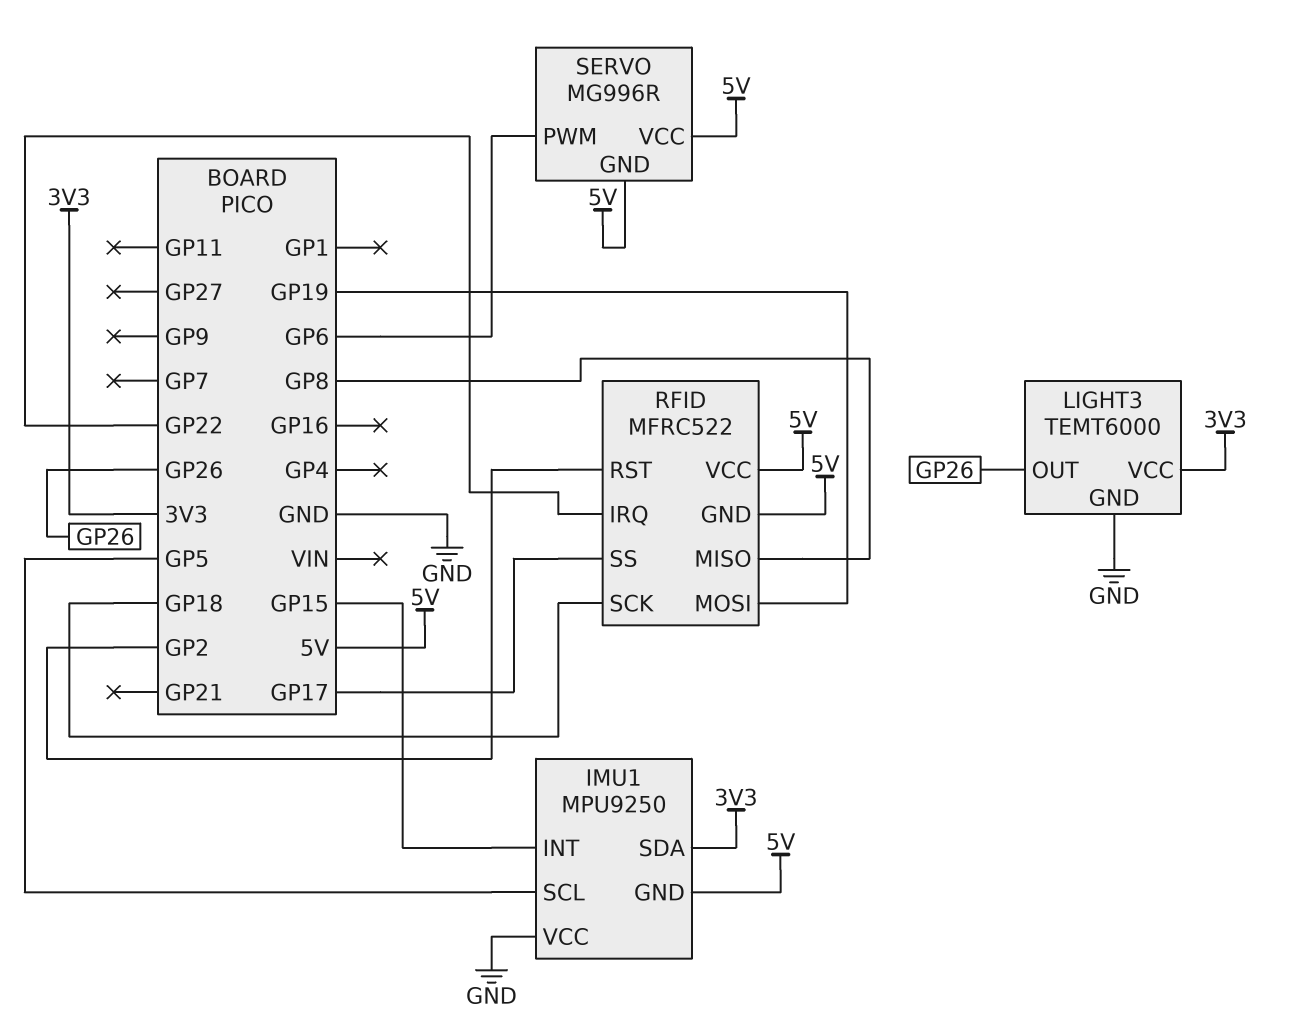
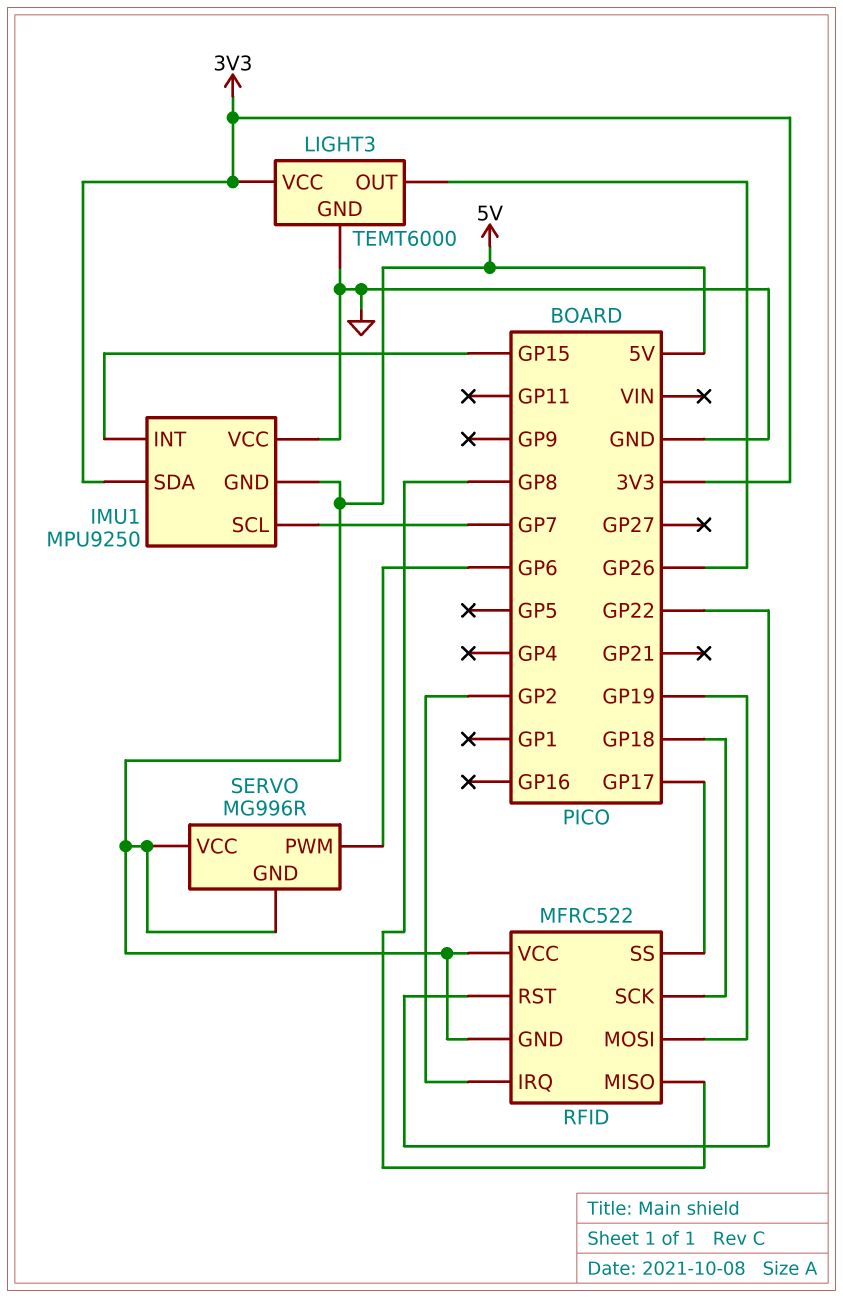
IMU1 pin SCL: GP5 -> GP7
RFID pin IRQ: GP22 -> GP2
RFID pin RST: GP2 -> GP22

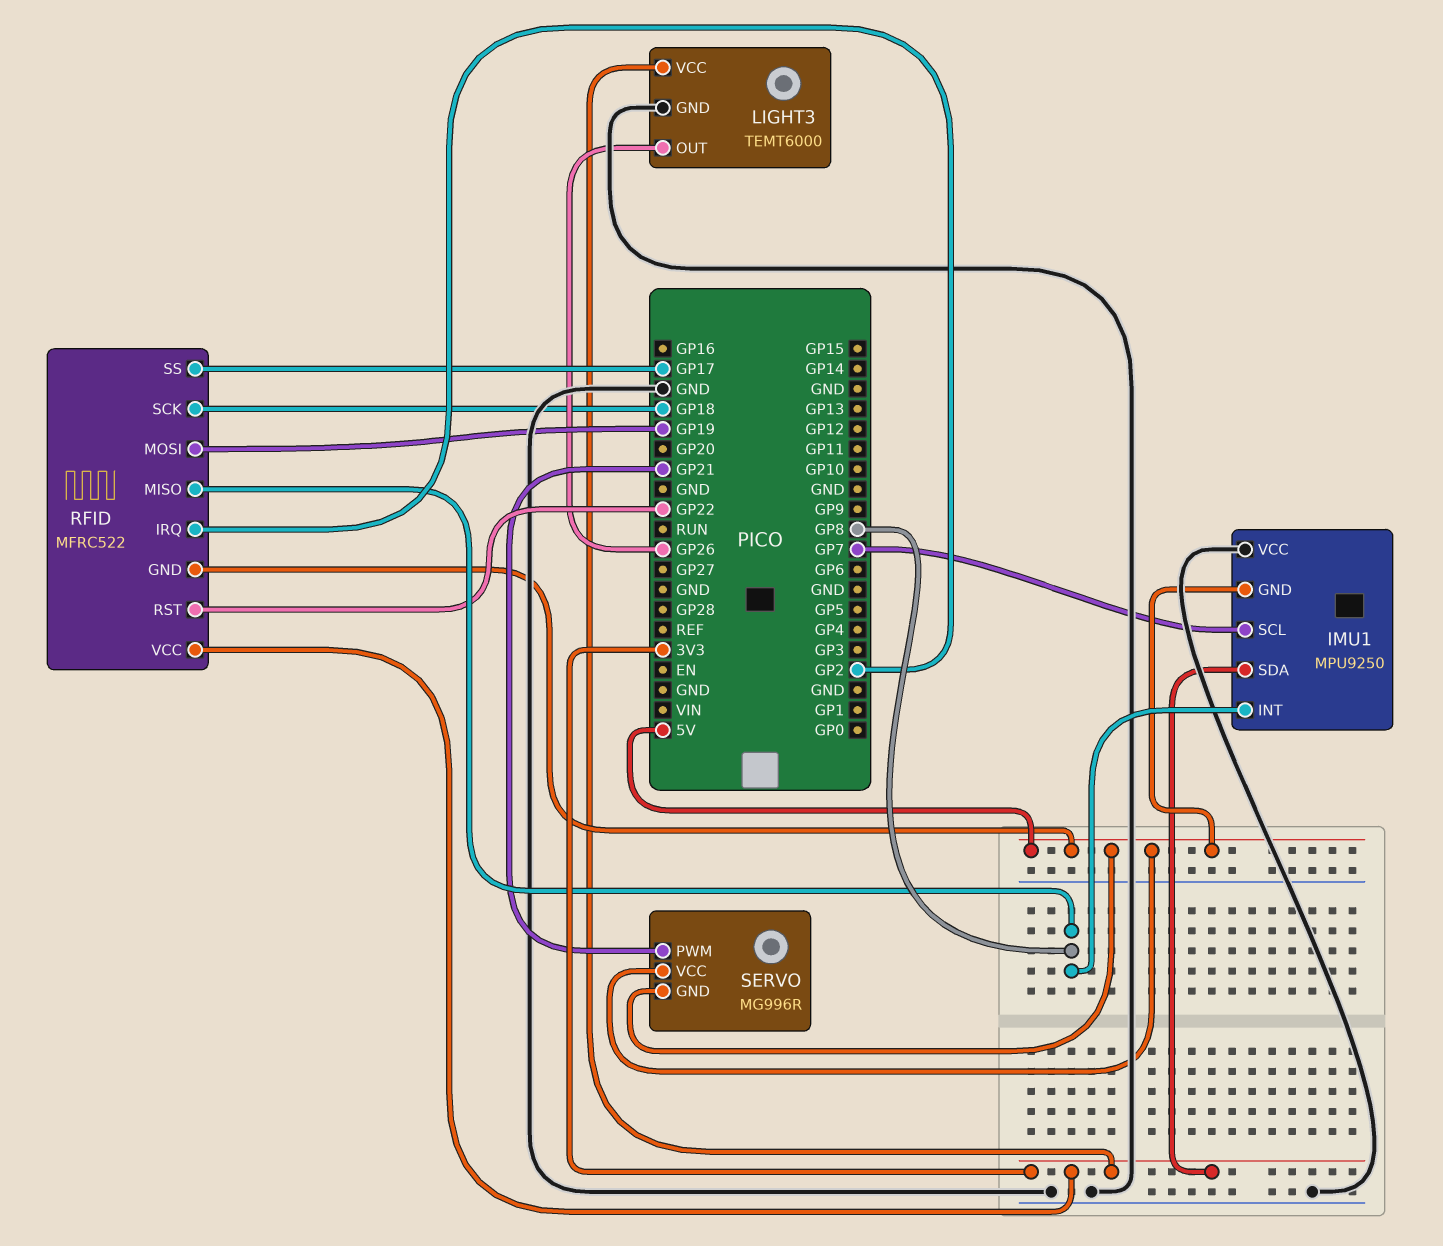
IMU1 pin INT: GP15 -> GP8
RFID pin VCC: 5V -> 3V3
SERVO pin PWM: GP6 -> GP21

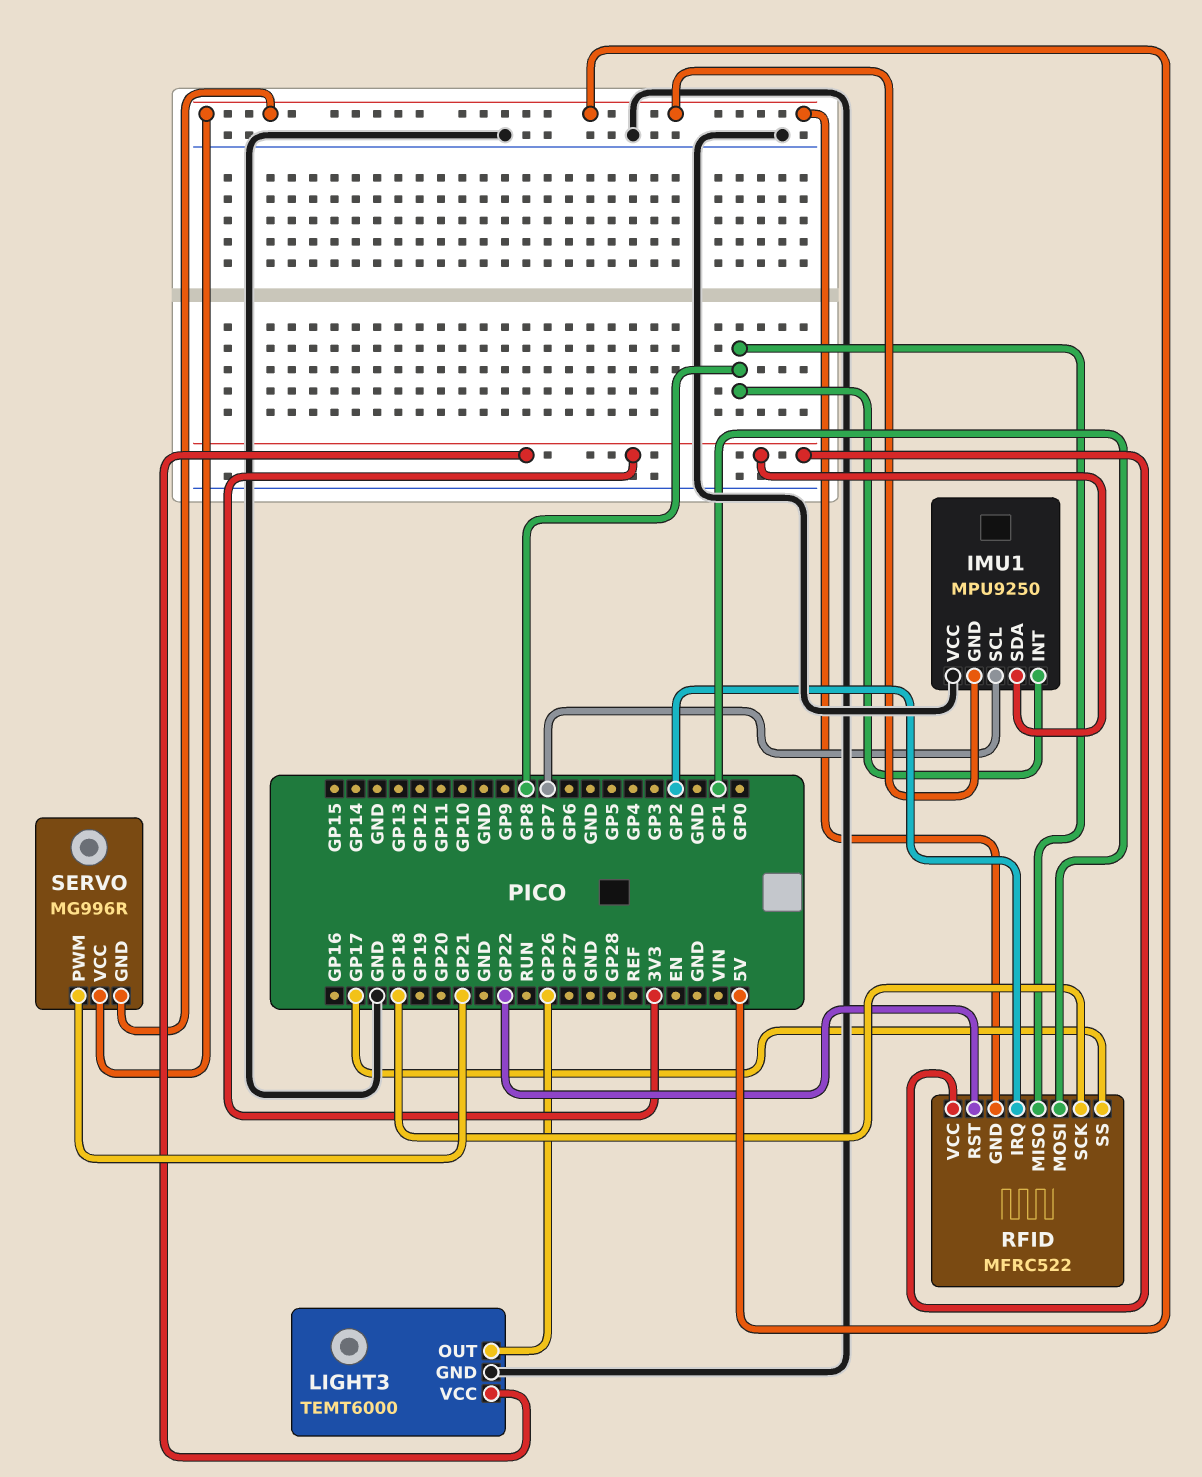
RFID pin MOSI: GP19 -> GP1

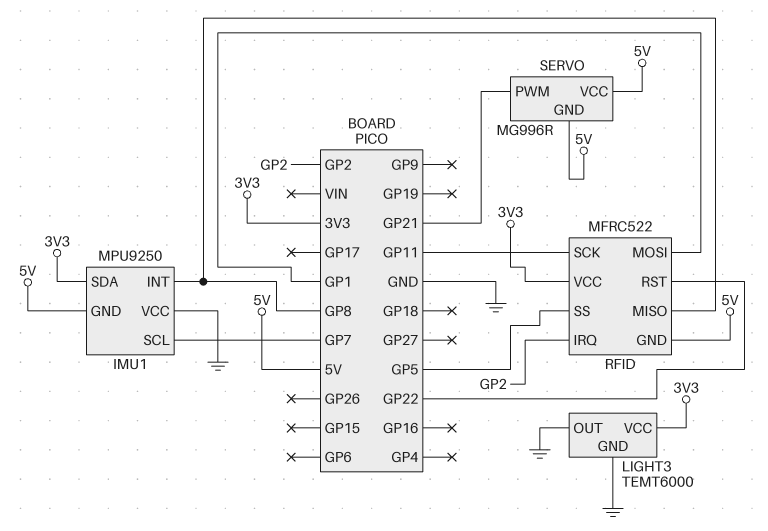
LIGHT3 pin OUT: GP26 -> GND
RFID pin SCK: GP18 -> GP11
RFID pin SS: GP17 -> GP5

